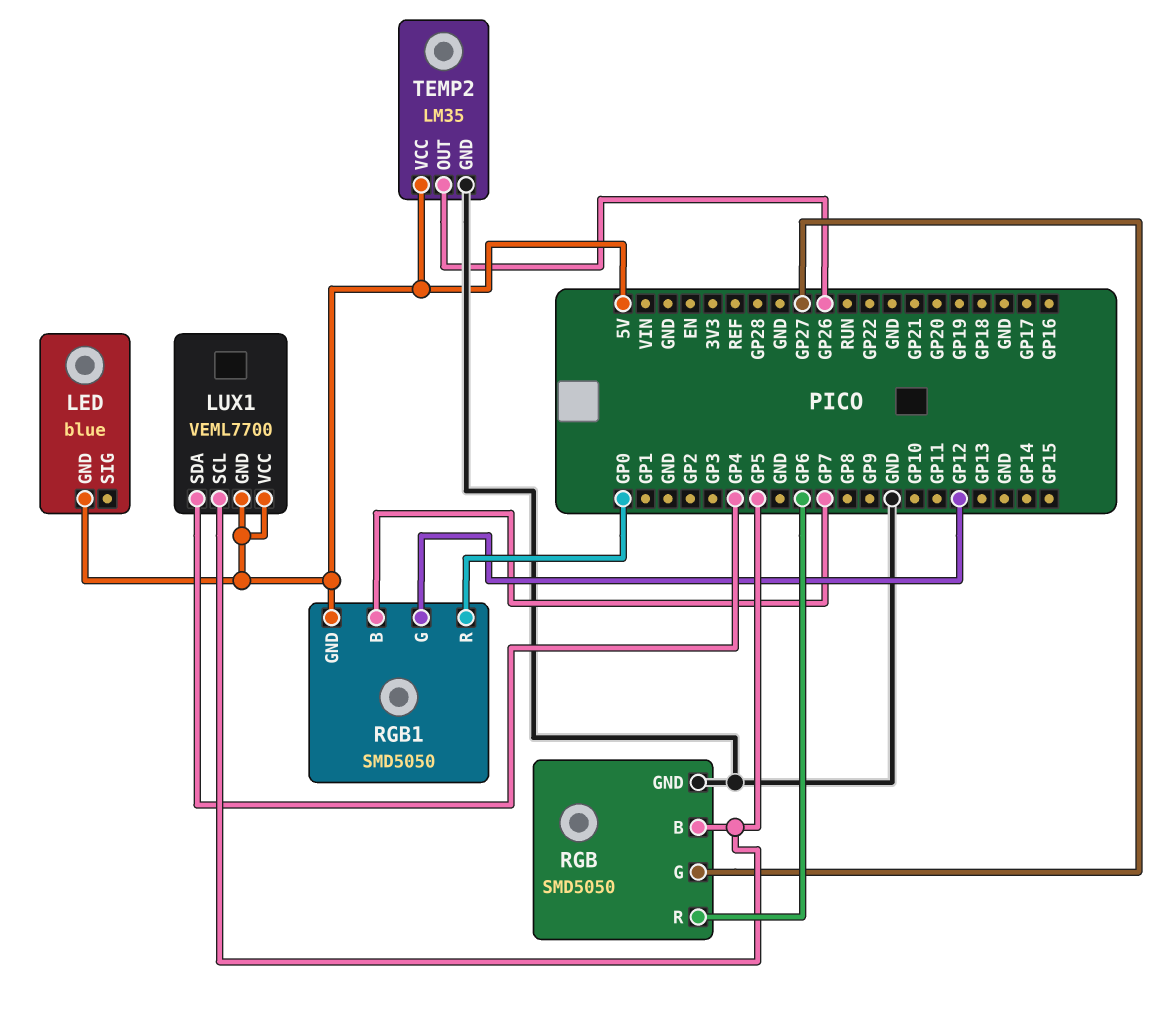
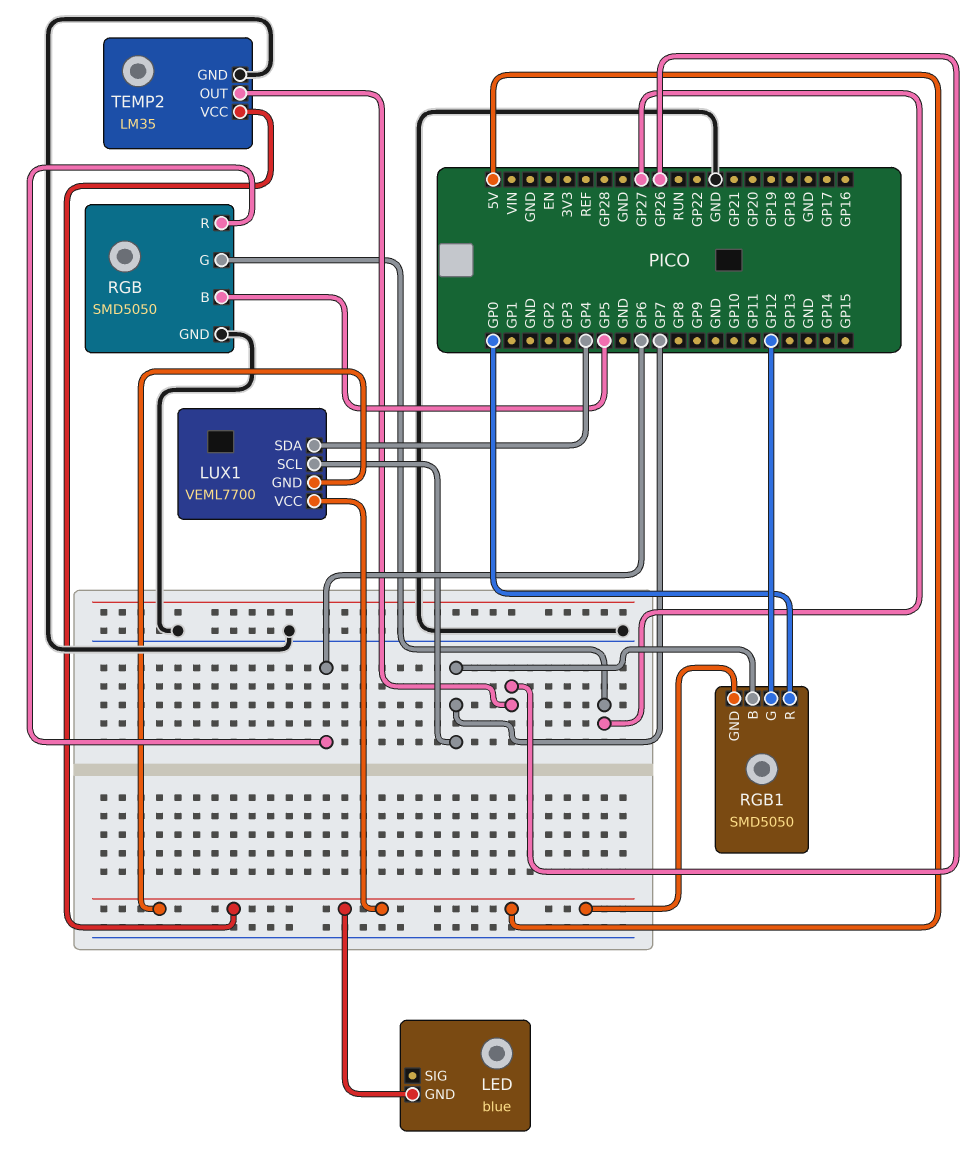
LUX1 pin SCL: GP5 -> GP7

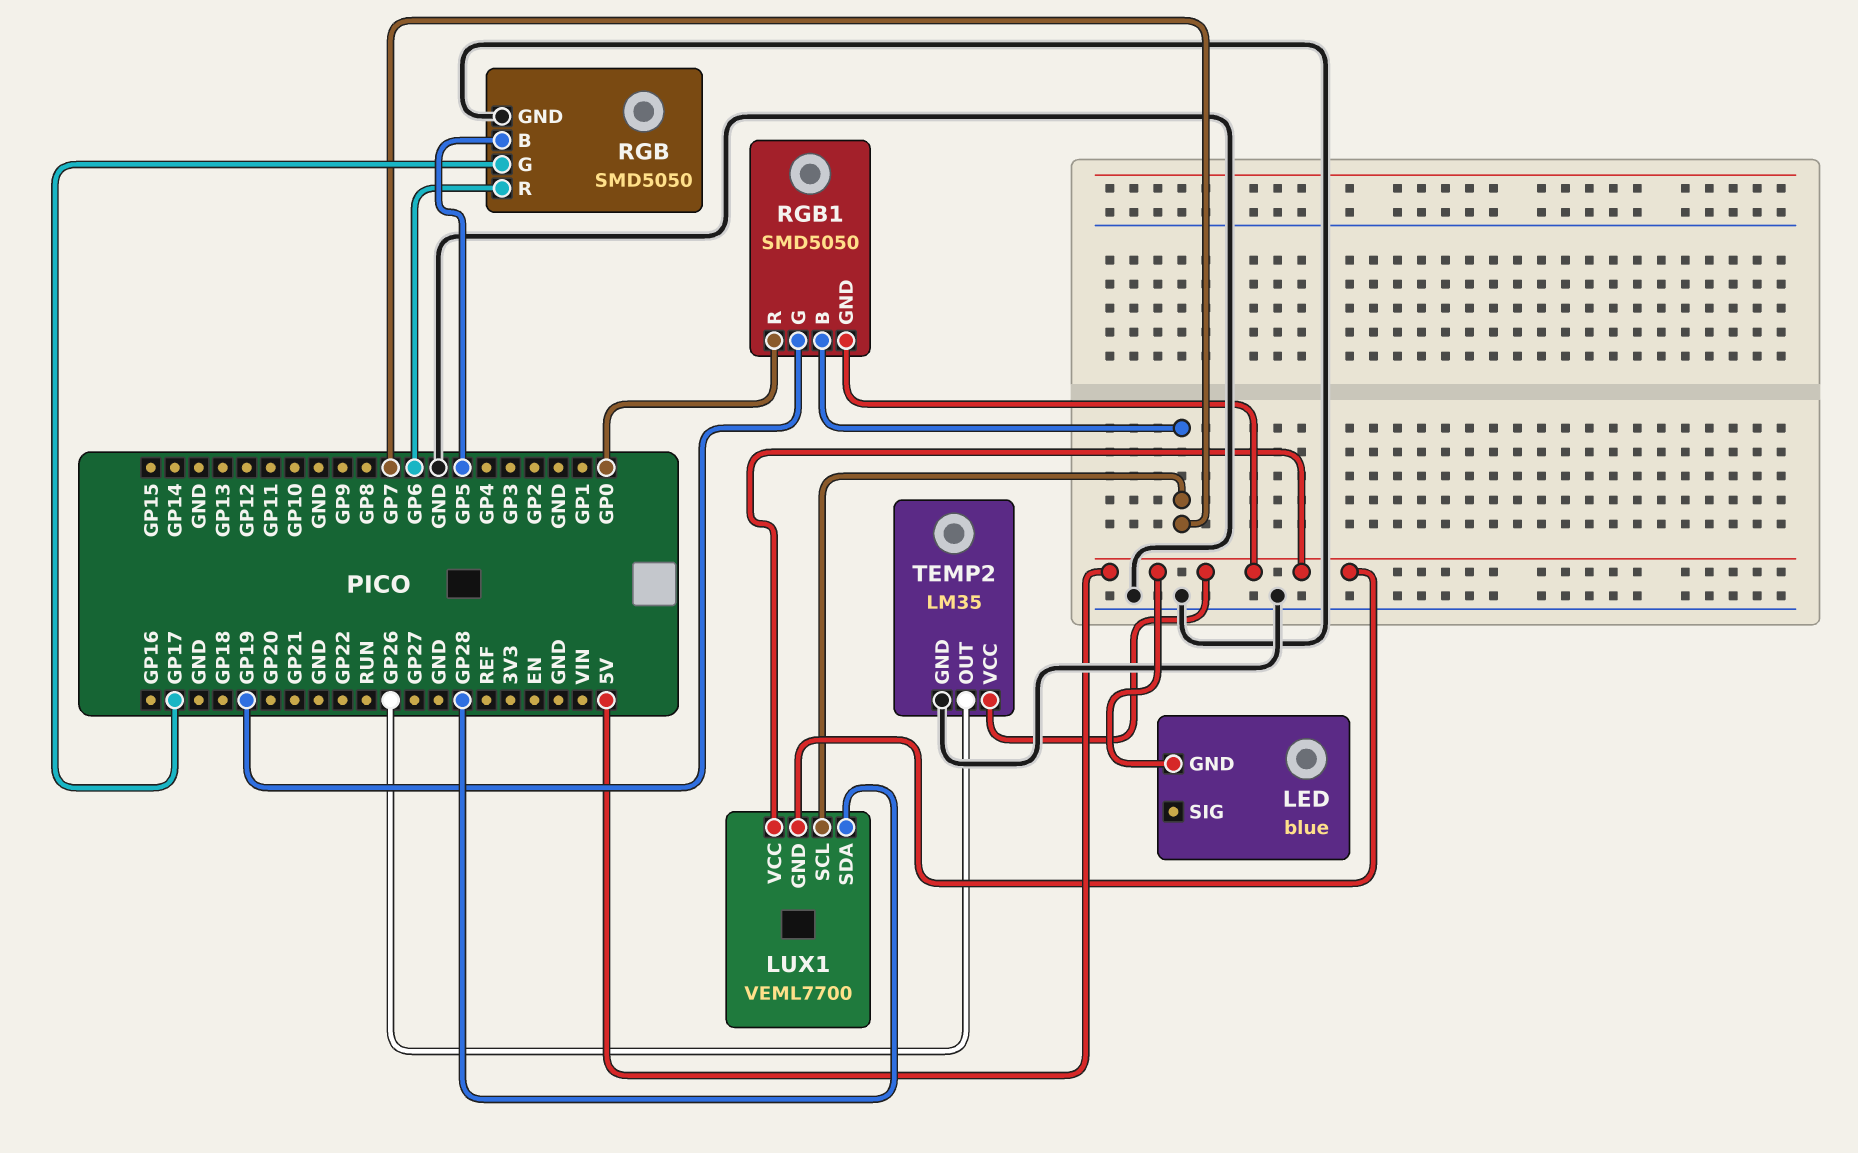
LUX1 pin SDA: GP4 -> GP28
RGB pin G: GP27 -> GP17
RGB1 pin G: GP12 -> GP19

